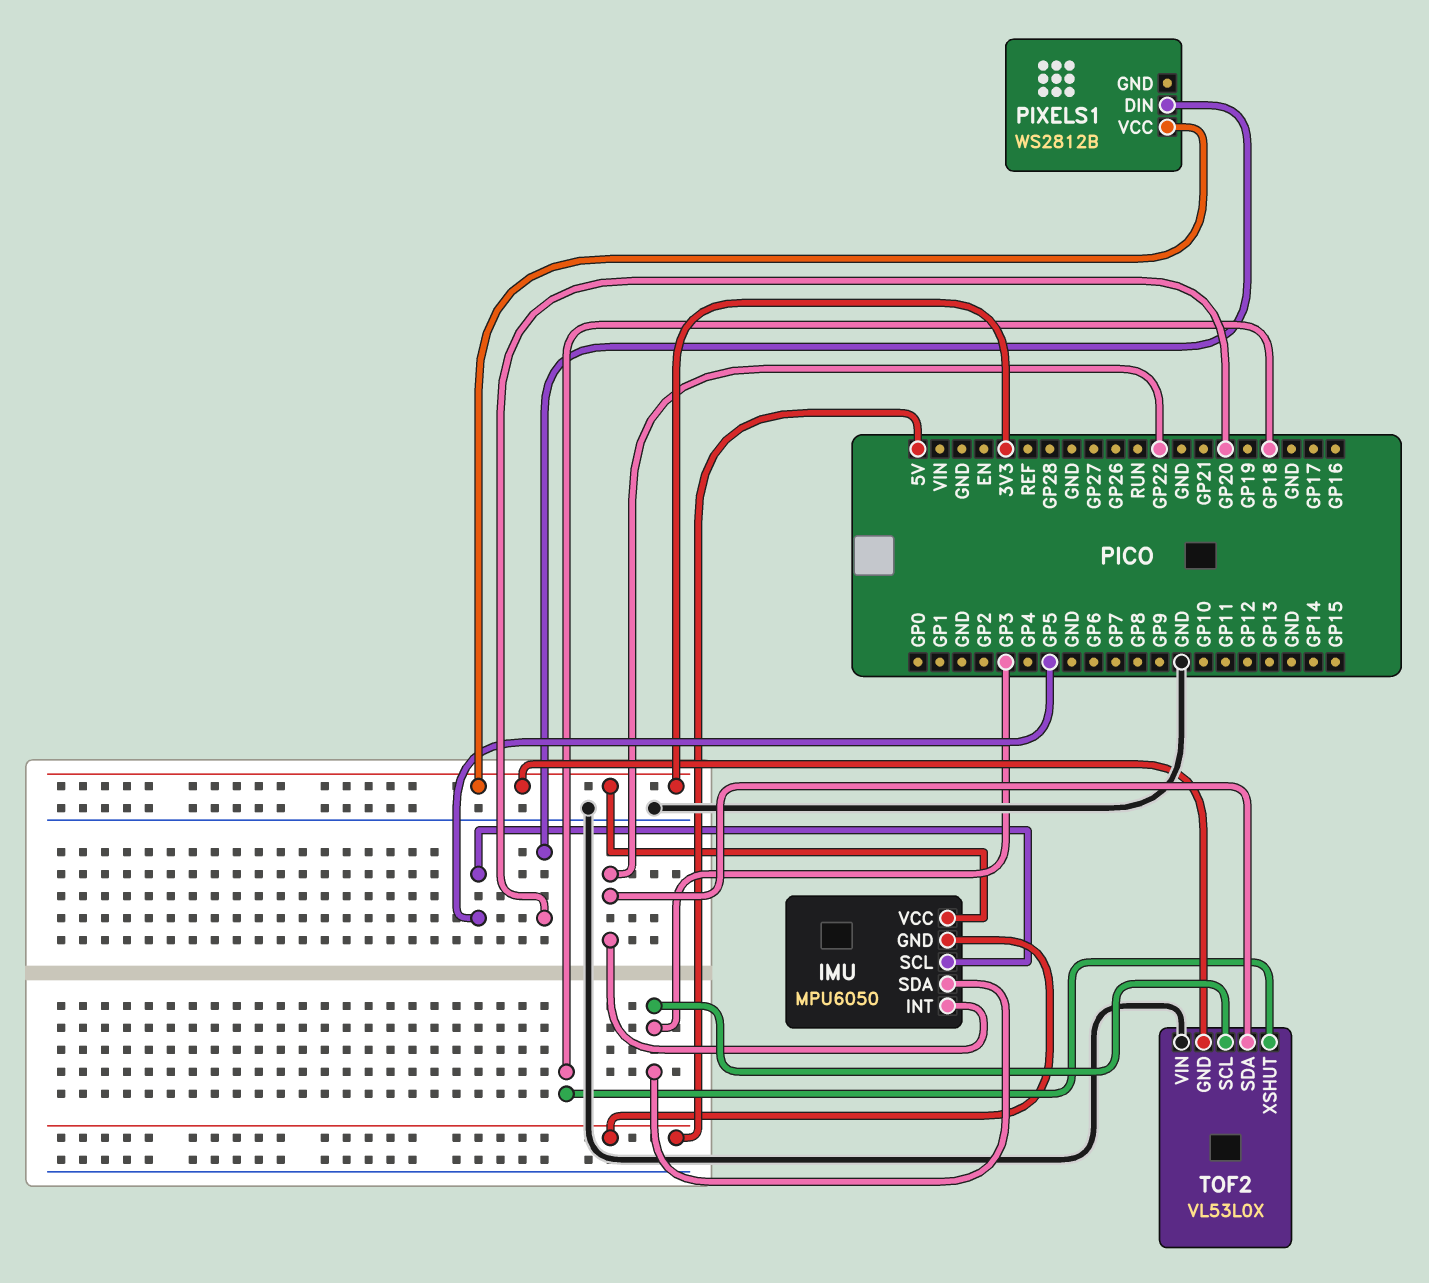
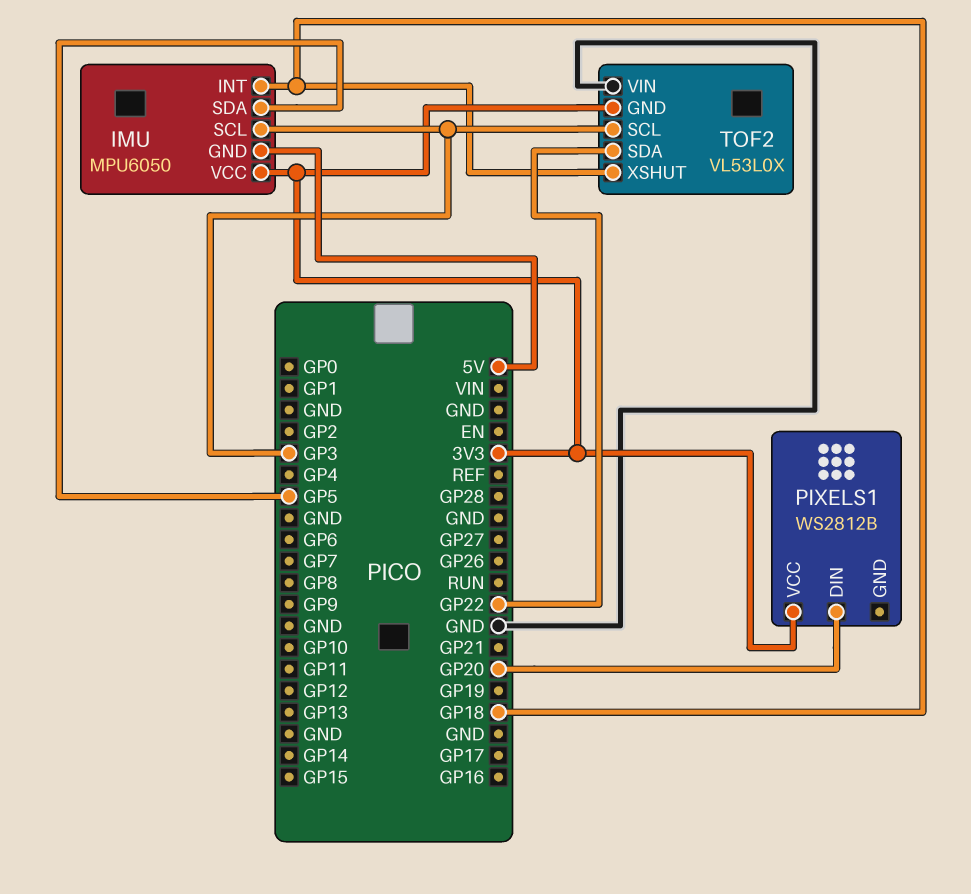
IMU pin INT: GP22 -> GP18
IMU pin SCL: GP5 -> GP3
IMU pin SDA: GP3 -> GP5

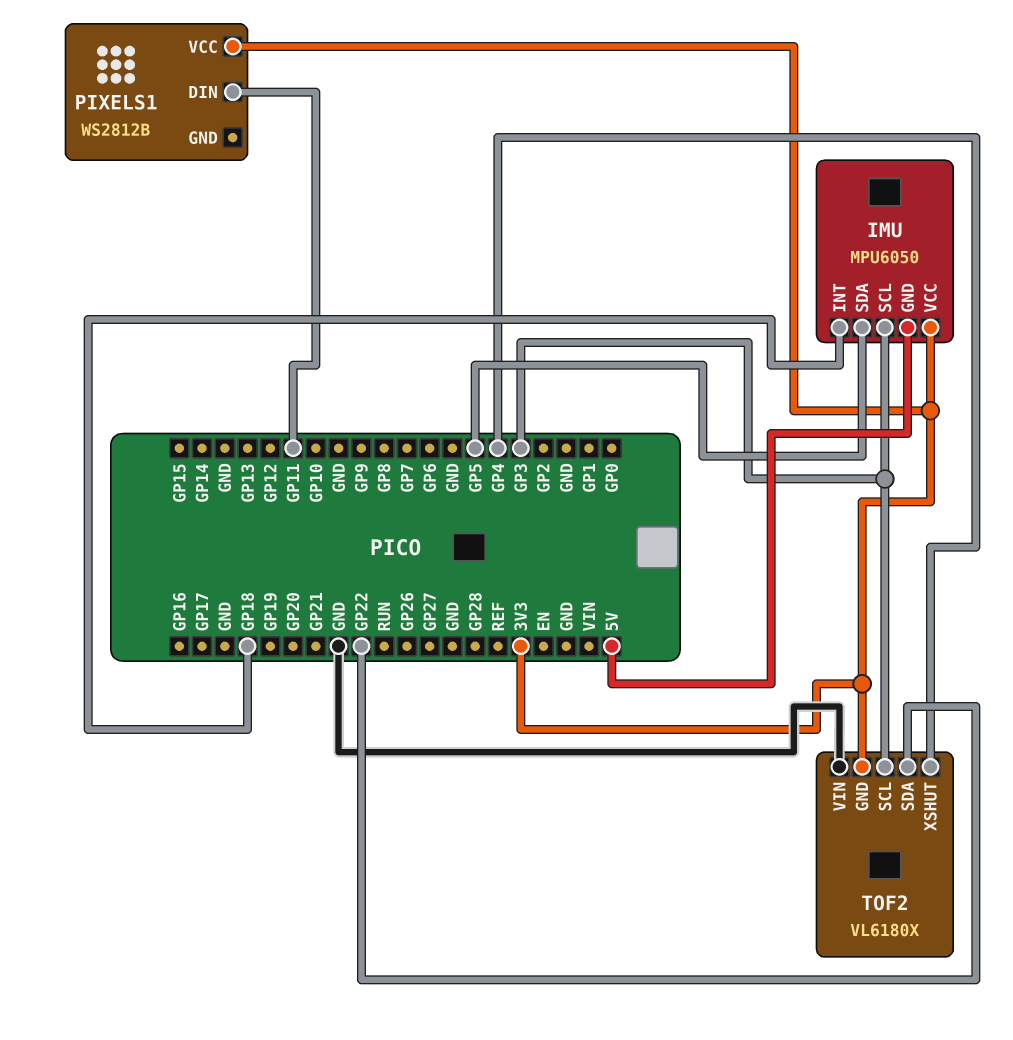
PIXELS1 pin DIN: GP20 -> GP11
TOF2: VL53L0X -> VL6180X
TOF2 pin XSHUT: GP18 -> GP4

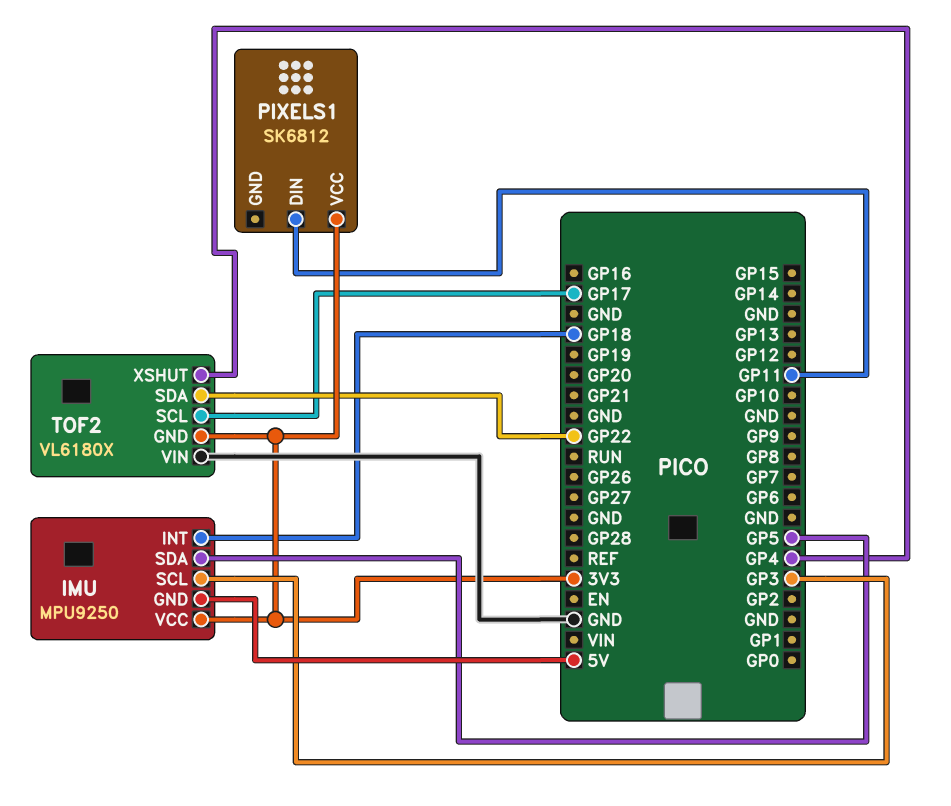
IMU: MPU6050 -> MPU9250
PIXELS1: WS2812B -> SK6812
TOF2 pin SCL: GP3 -> GP17

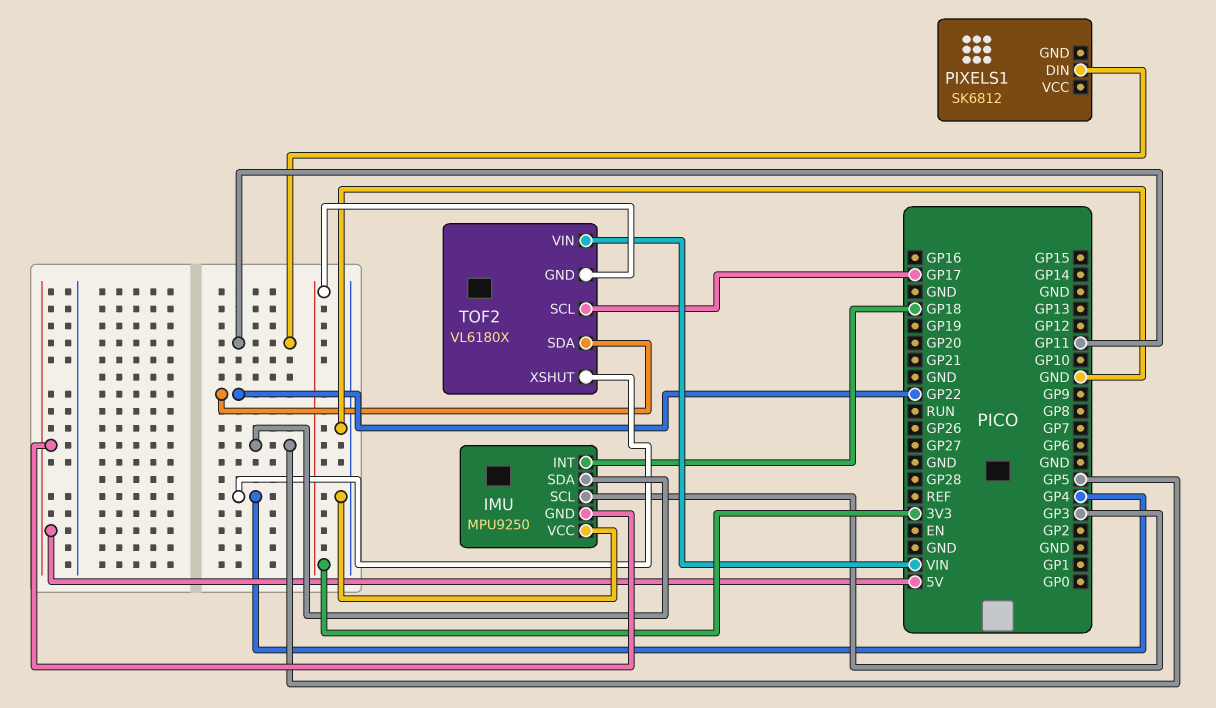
IMU pin VCC: 3V3 -> GND
PIXELS1 pin VCC: 3V3 -> none
TOF2 pin VIN: GND -> VIN

